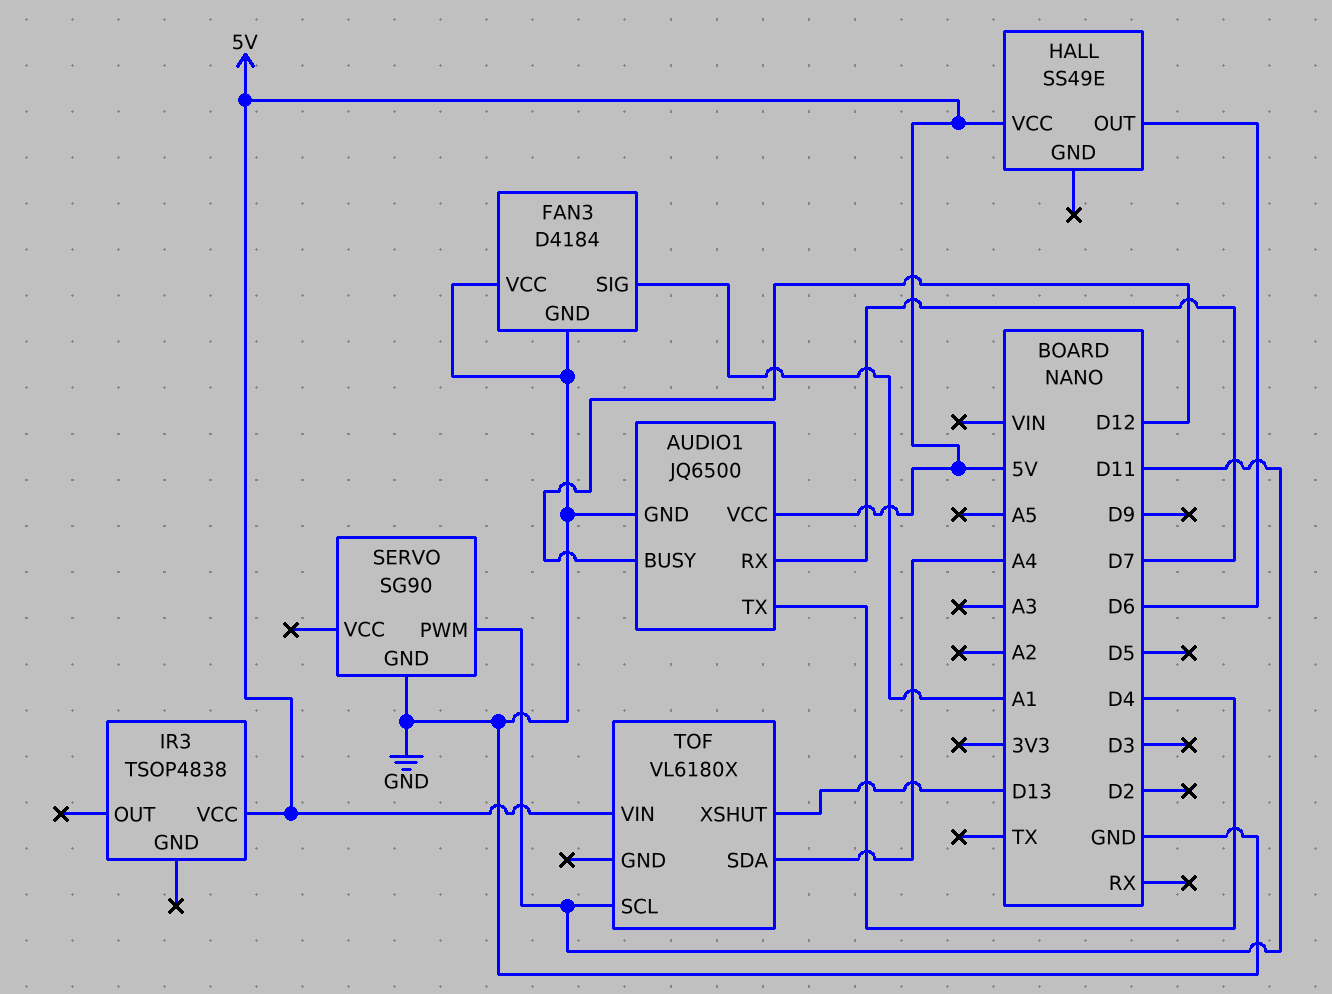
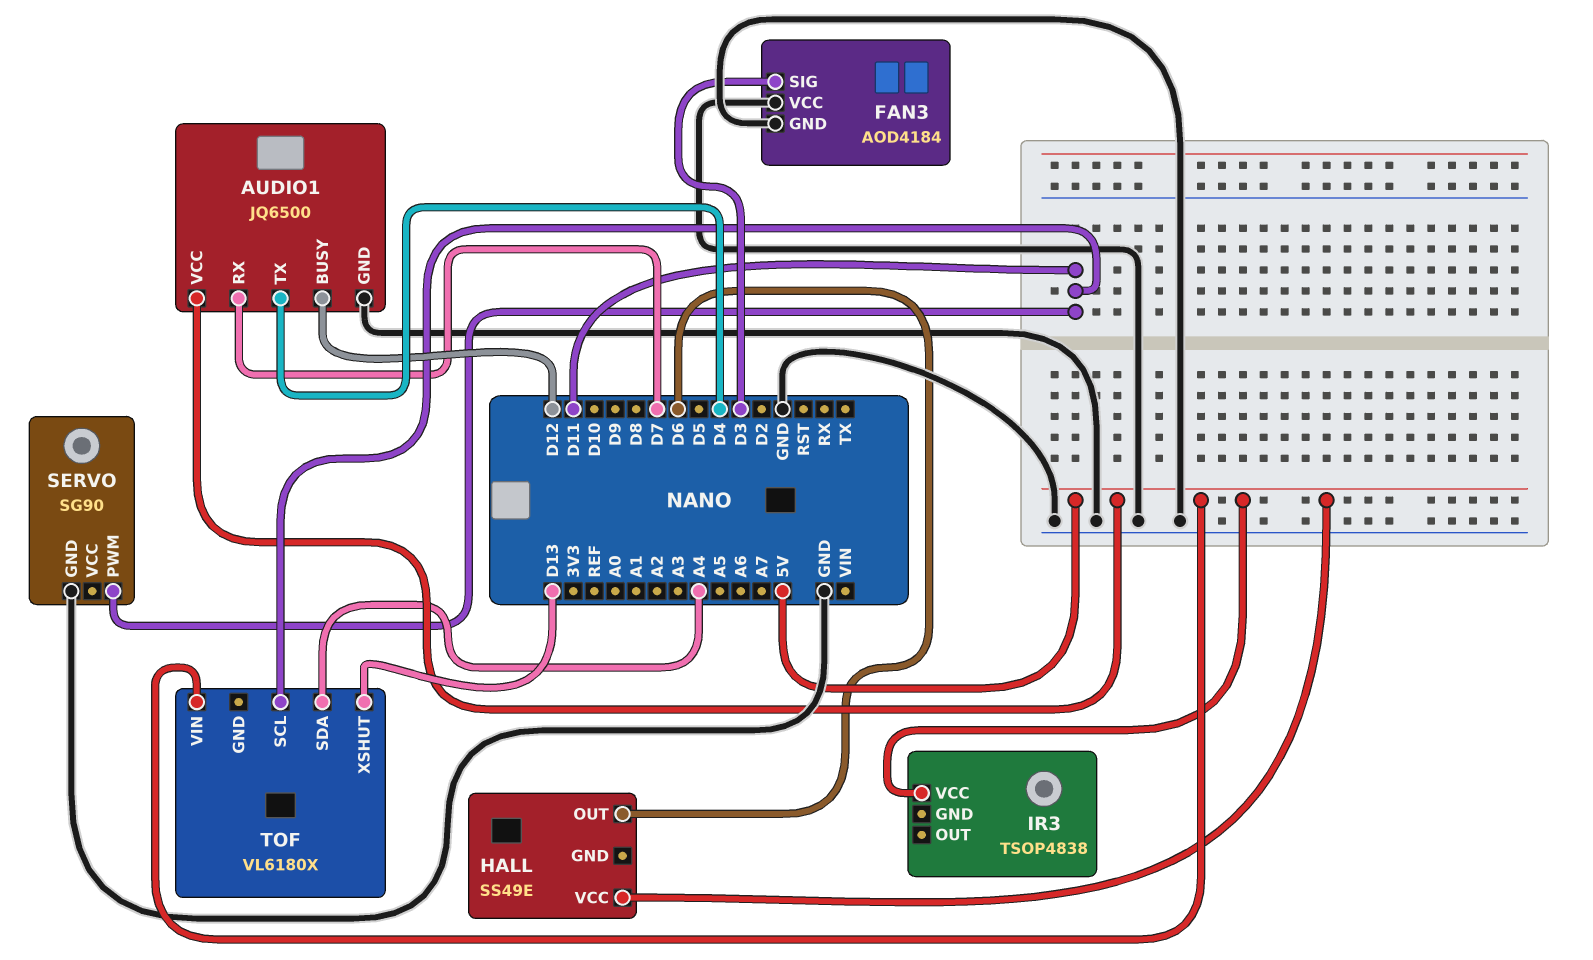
FAN3: D4184 -> AOD4184
FAN3 pin SIG: A1 -> D3

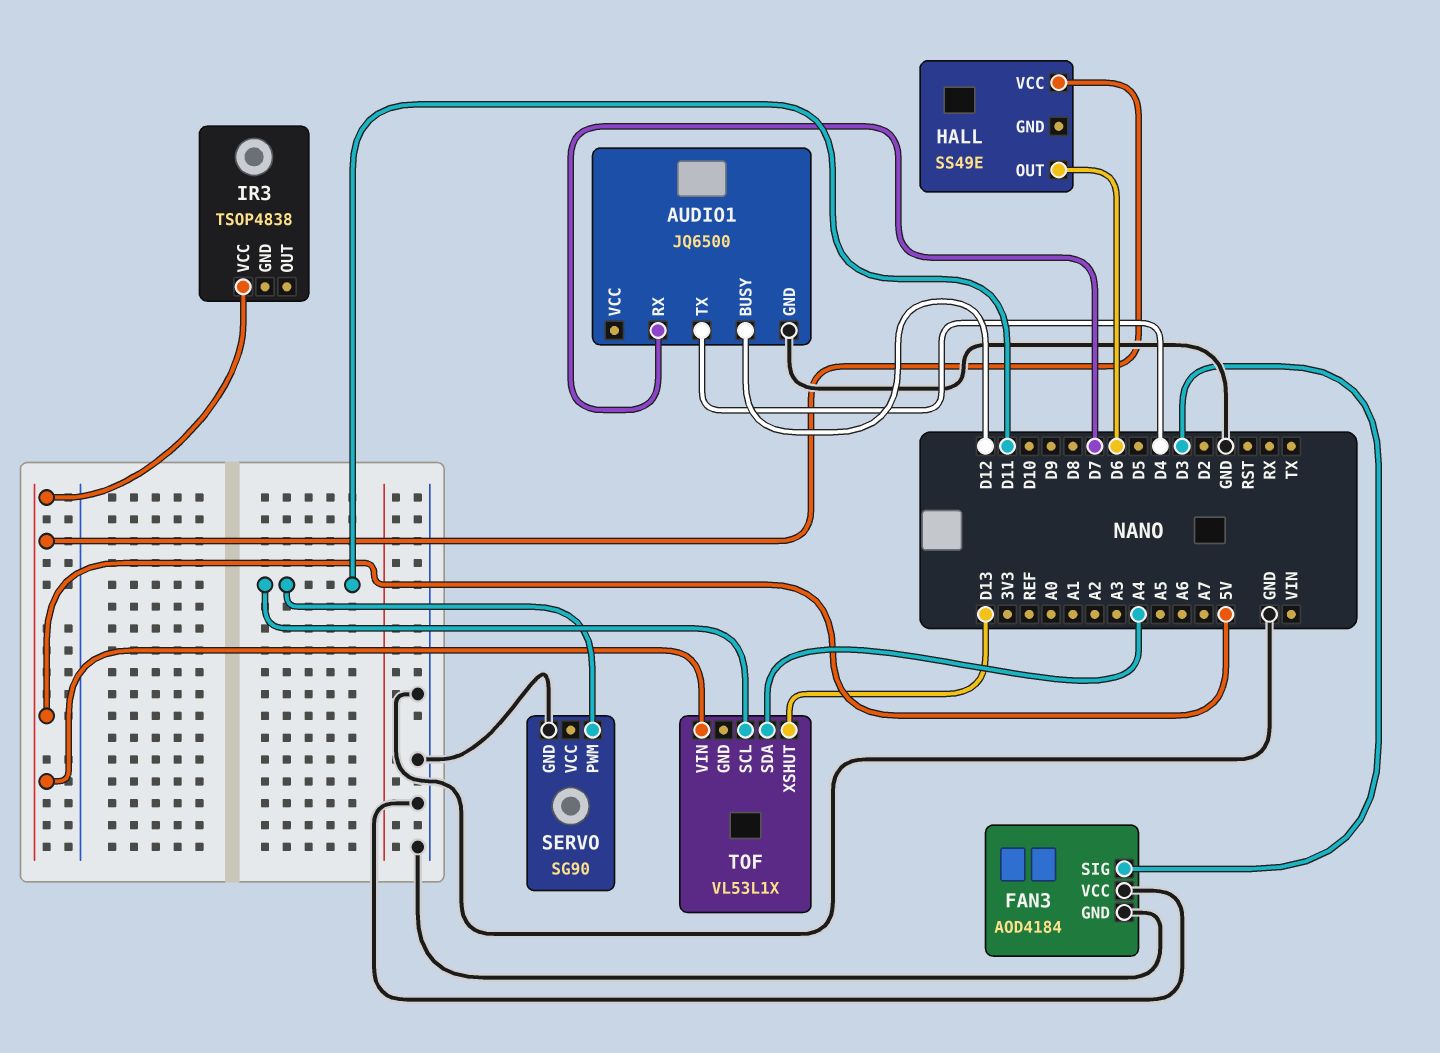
AUDIO1 pin VCC: 5V -> none
TOF: VL6180X -> VL53L1X

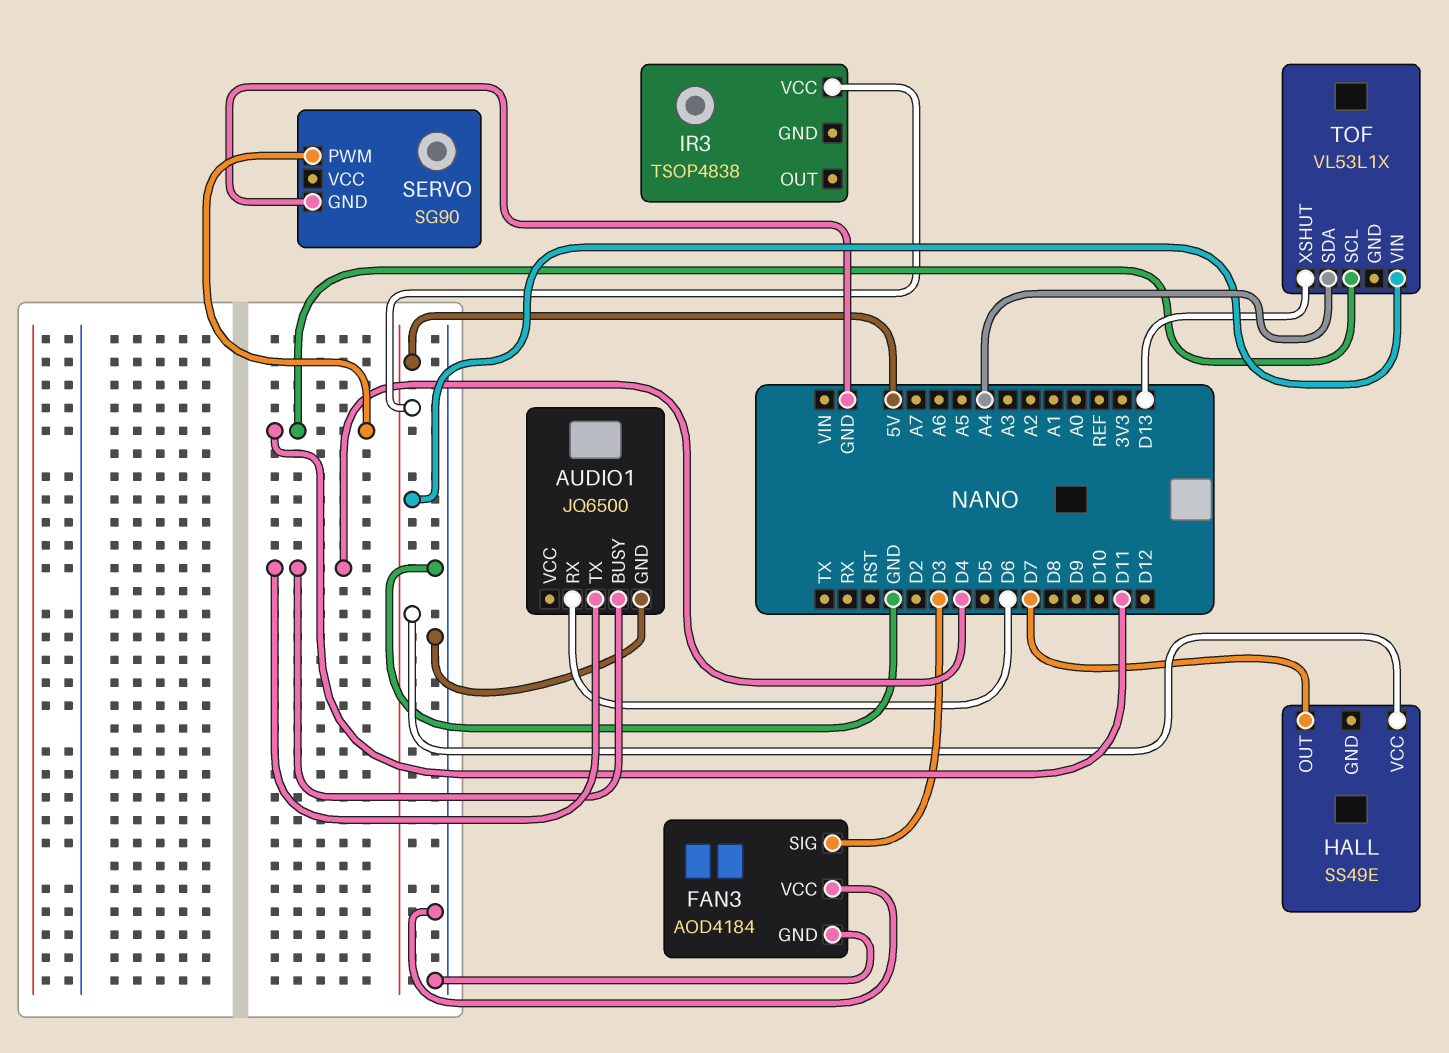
AUDIO1 pin BUSY: D12 -> D4
AUDIO1 pin RX: D7 -> D6
HALL pin OUT: D6 -> D7

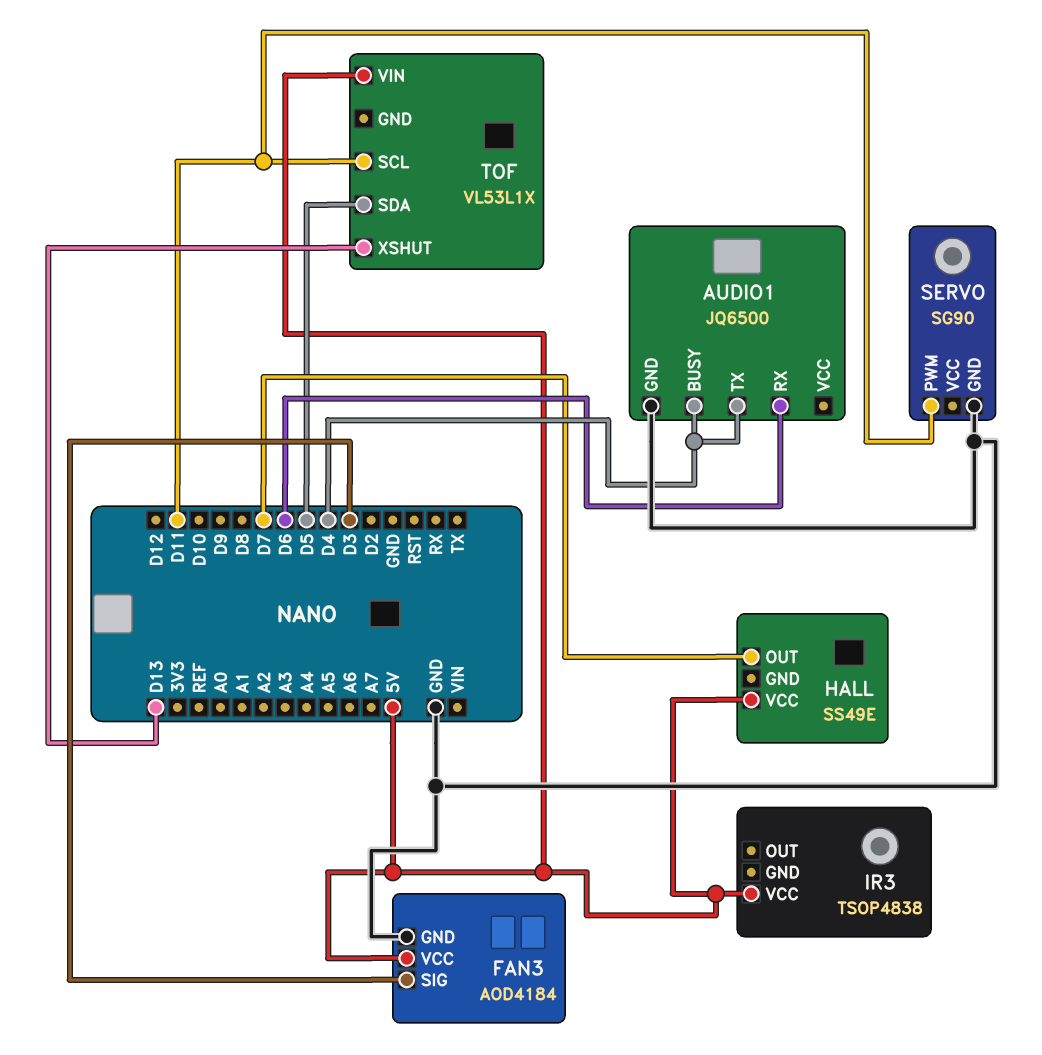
FAN3 pin VCC: GND -> 5V
TOF pin SDA: A4 -> D5

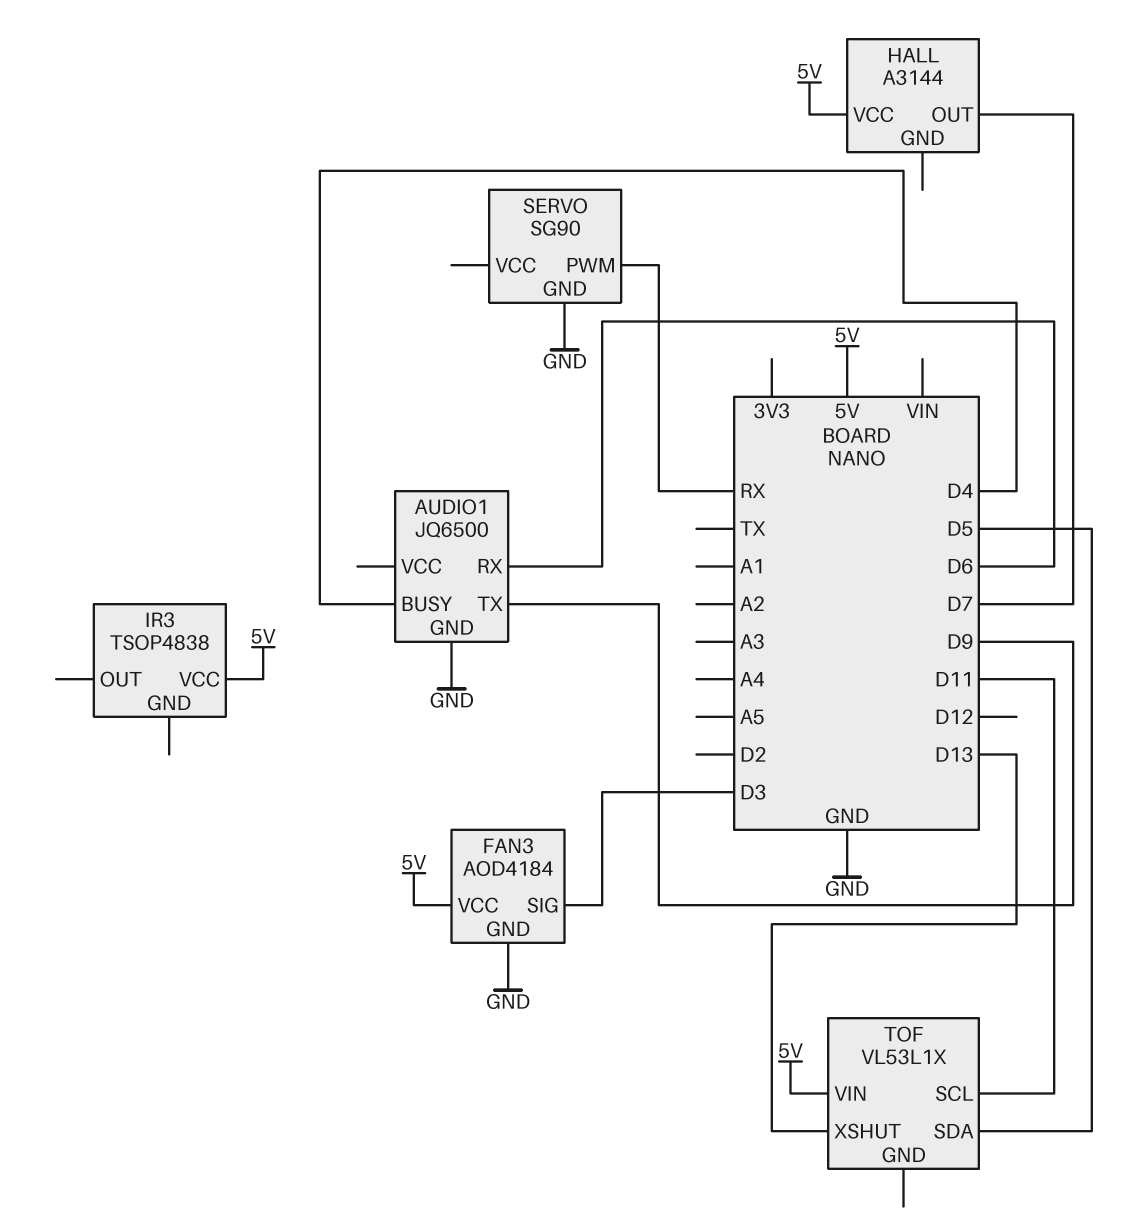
AUDIO1 pin TX: D4 -> D9
HALL: SS49E -> A3144
SERVO pin PWM: D11 -> RX

